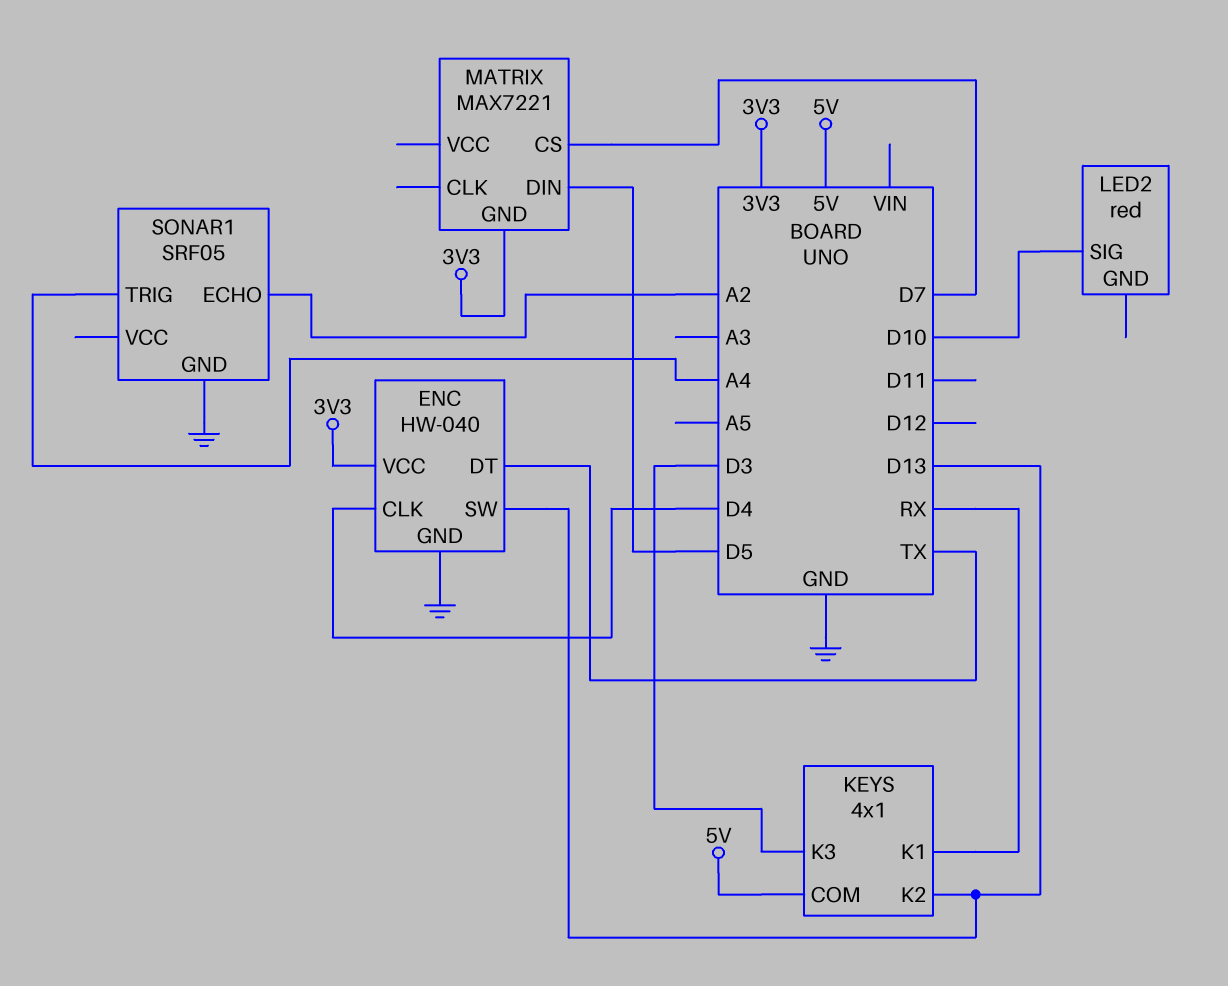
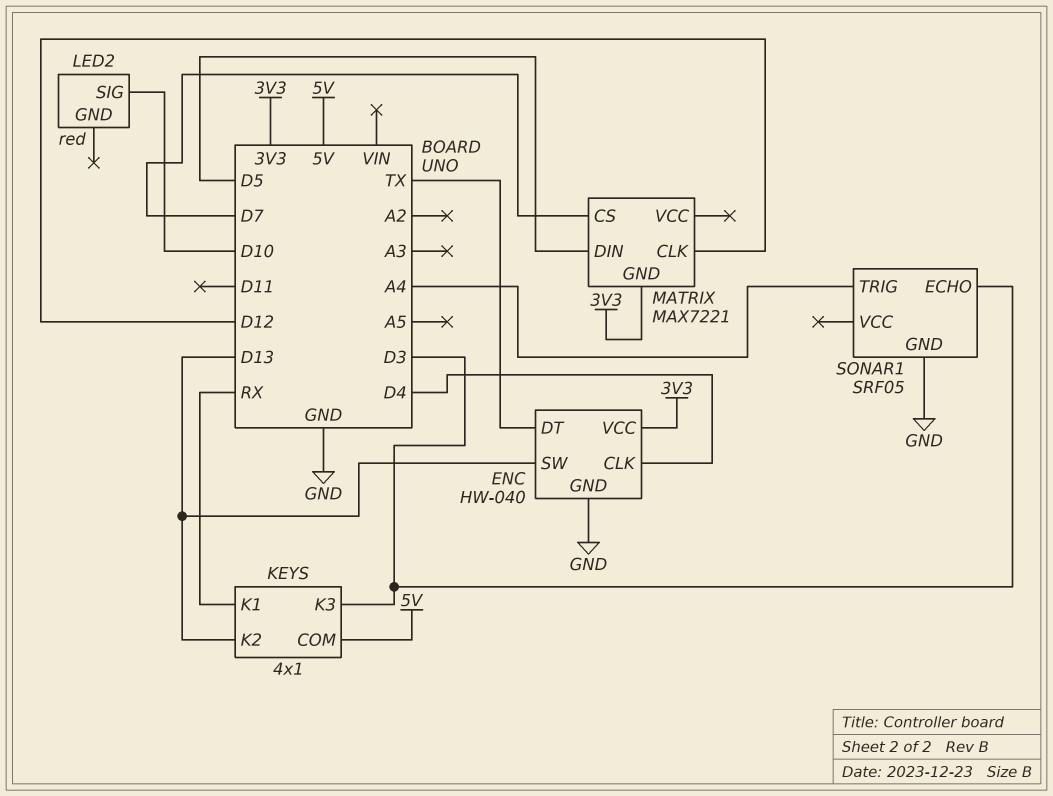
MATRIX pin CLK: none -> D12
SONAR1 pin ECHO: A2 -> D3

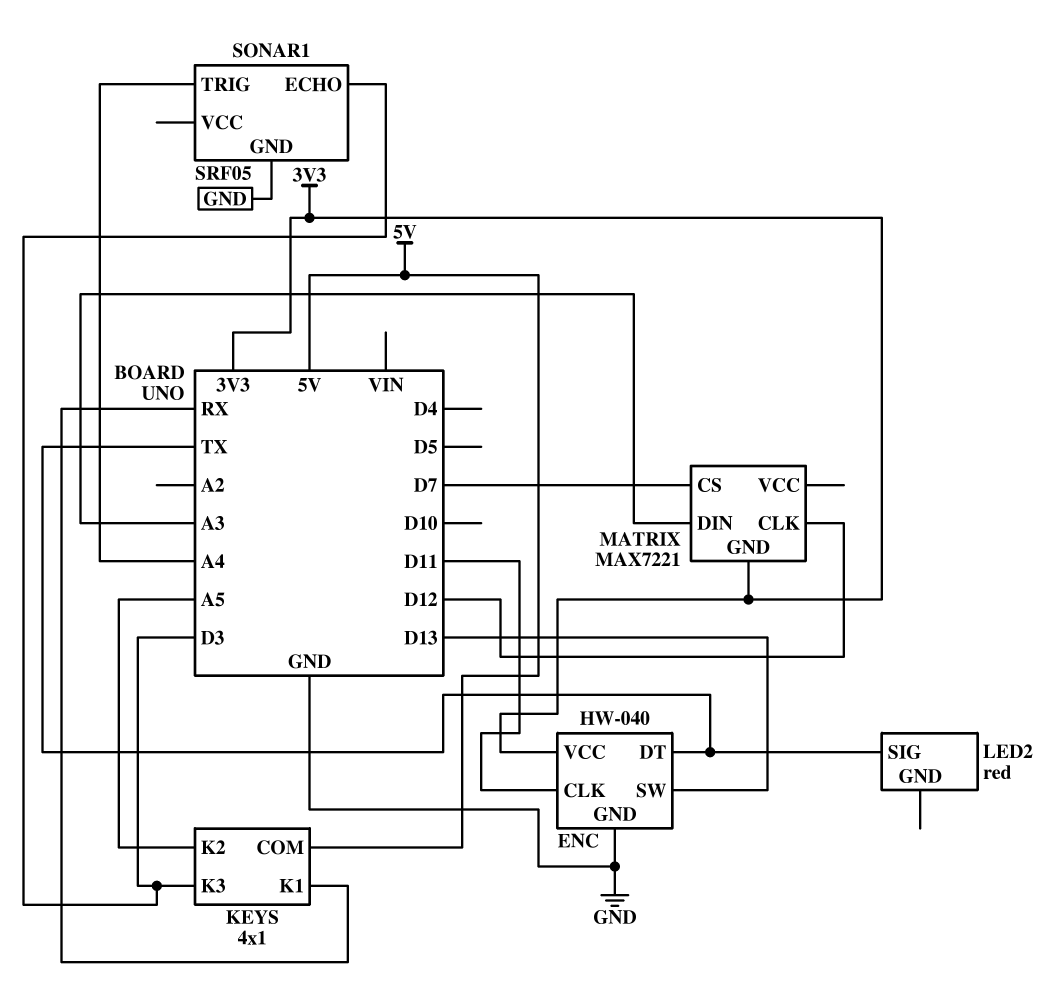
ENC pin CLK: D4 -> D11
KEYS pin K2: D13 -> A5
LED2 pin SIG: D10 -> TX
MATRIX pin DIN: D5 -> A3

